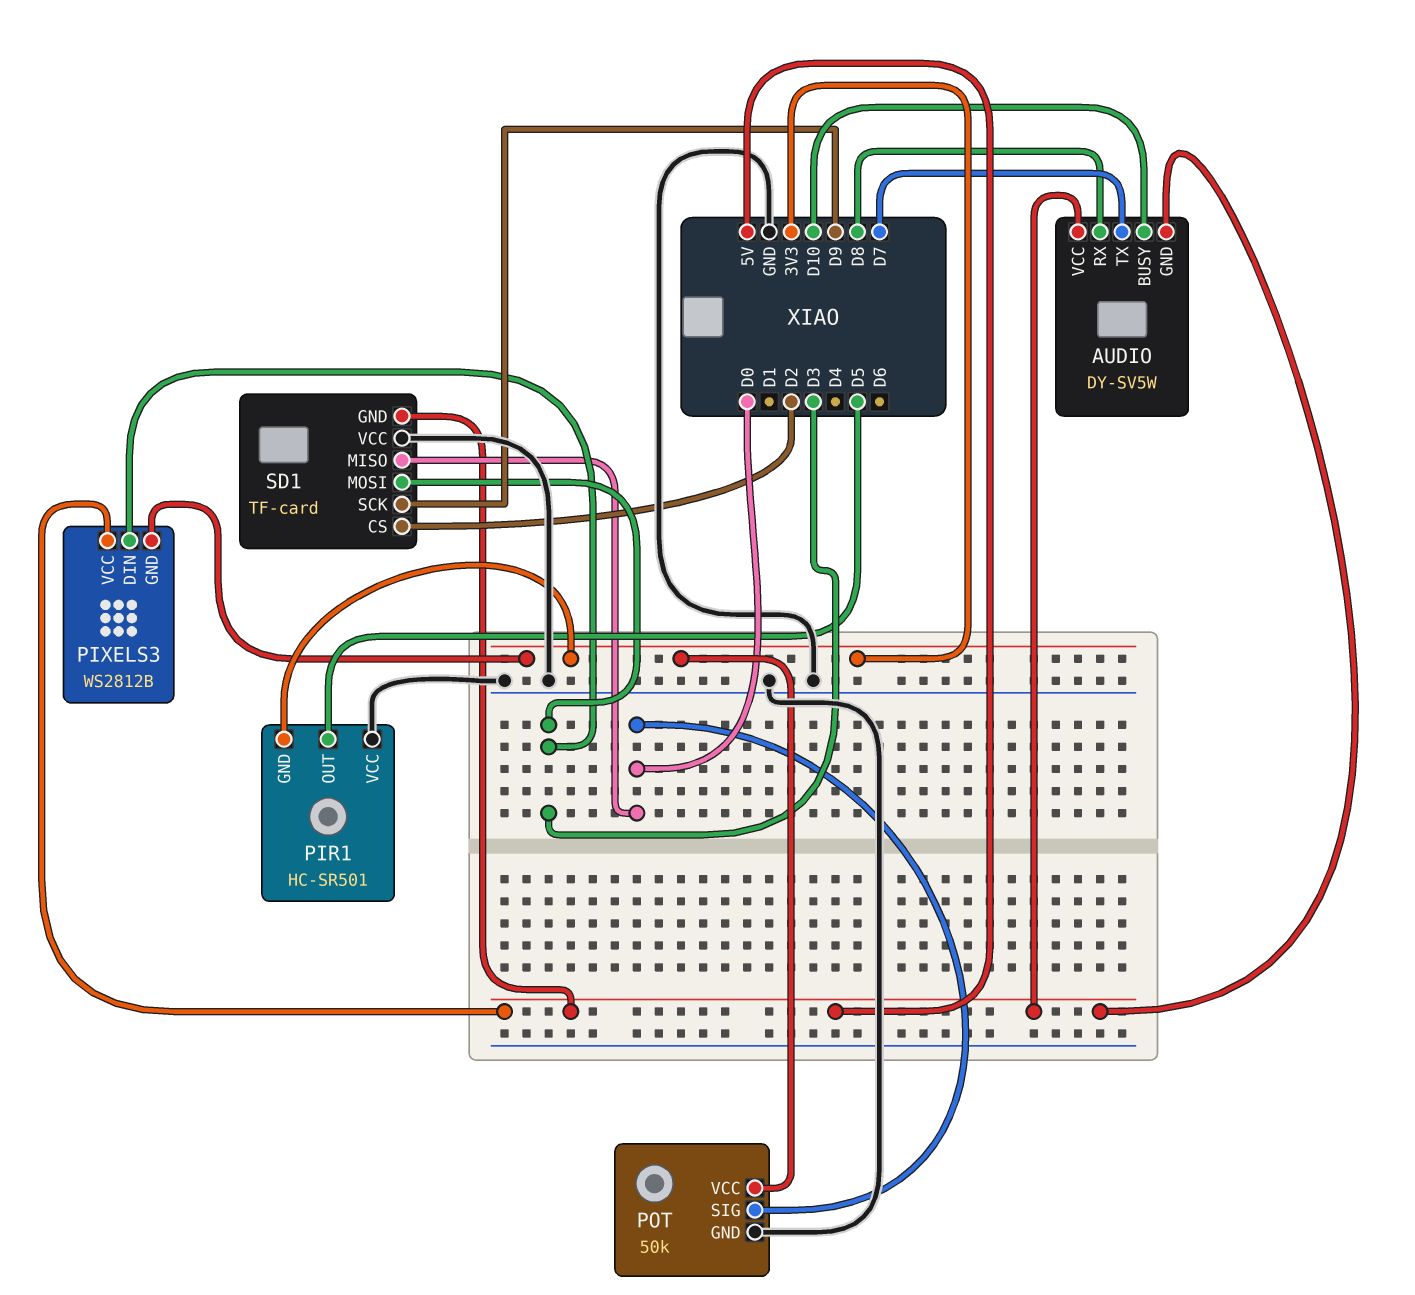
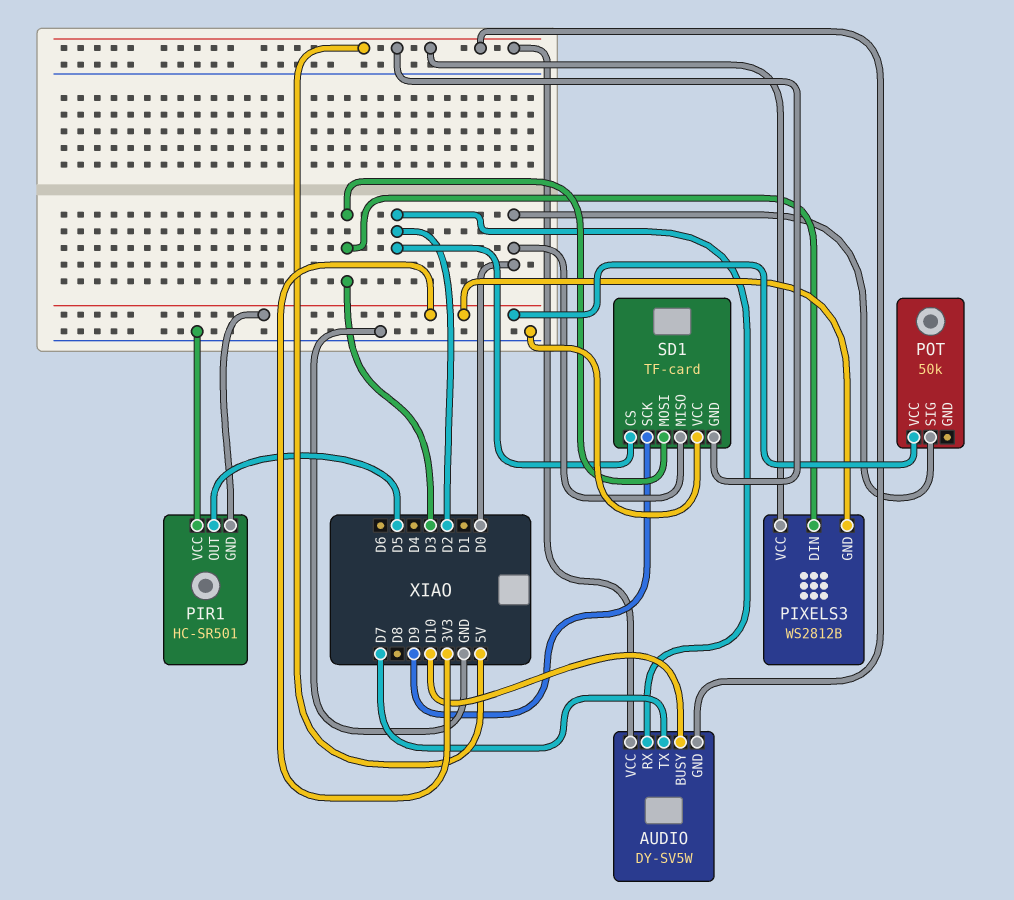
AUDIO pin RX: D8 -> D2
POT pin GND: GND -> none

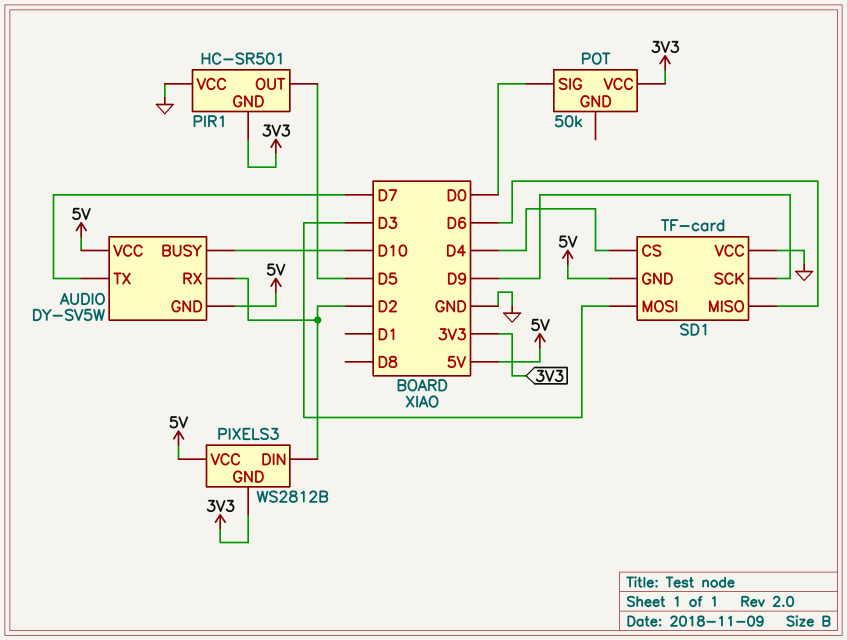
PIXELS3 pin DIN: D3 -> D2
SD1 pin CS: D2 -> D4
SD1 pin MISO: D0 -> D6

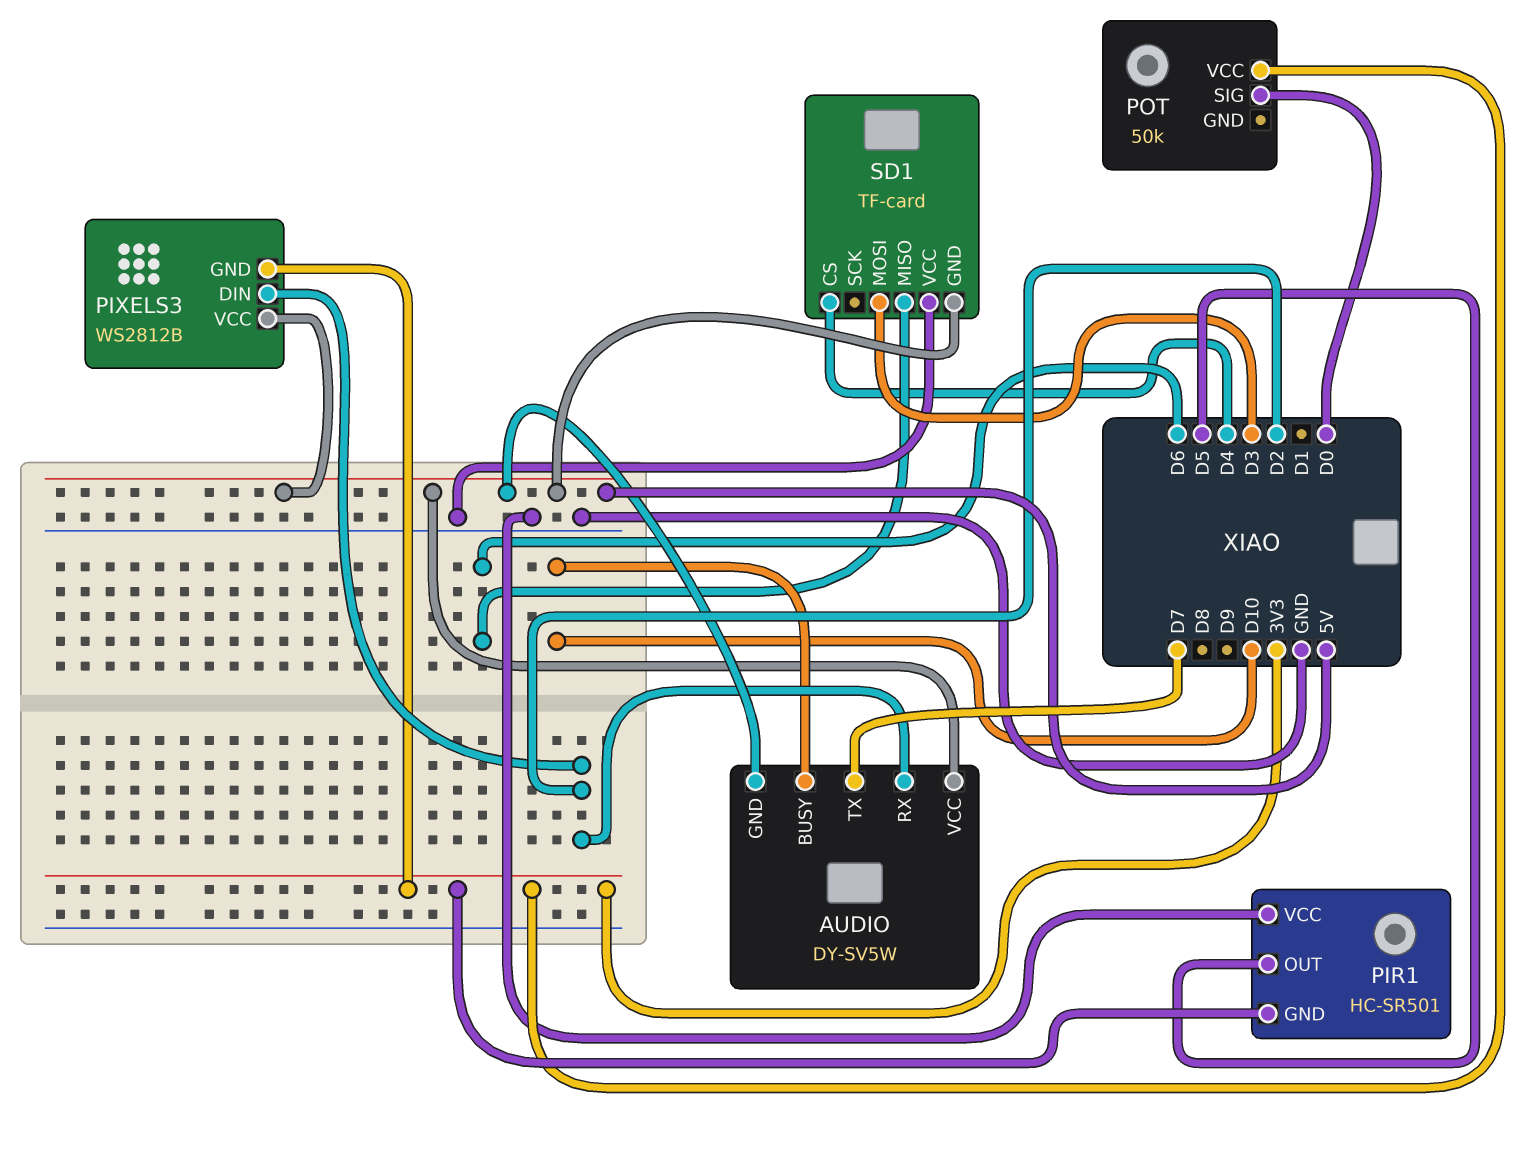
SD1 pin SCK: D9 -> none

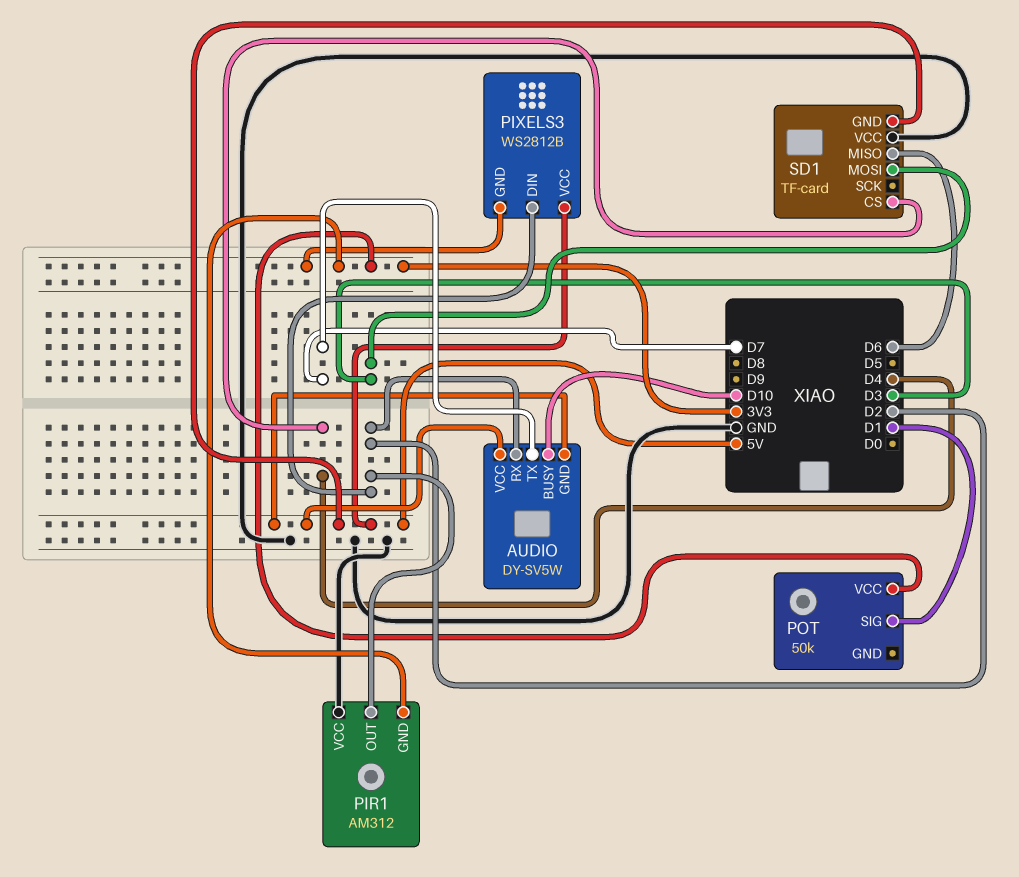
PIR1: HC-SR501 -> AM312
PIR1 pin OUT: D5 -> D2
POT pin SIG: D0 -> D1

